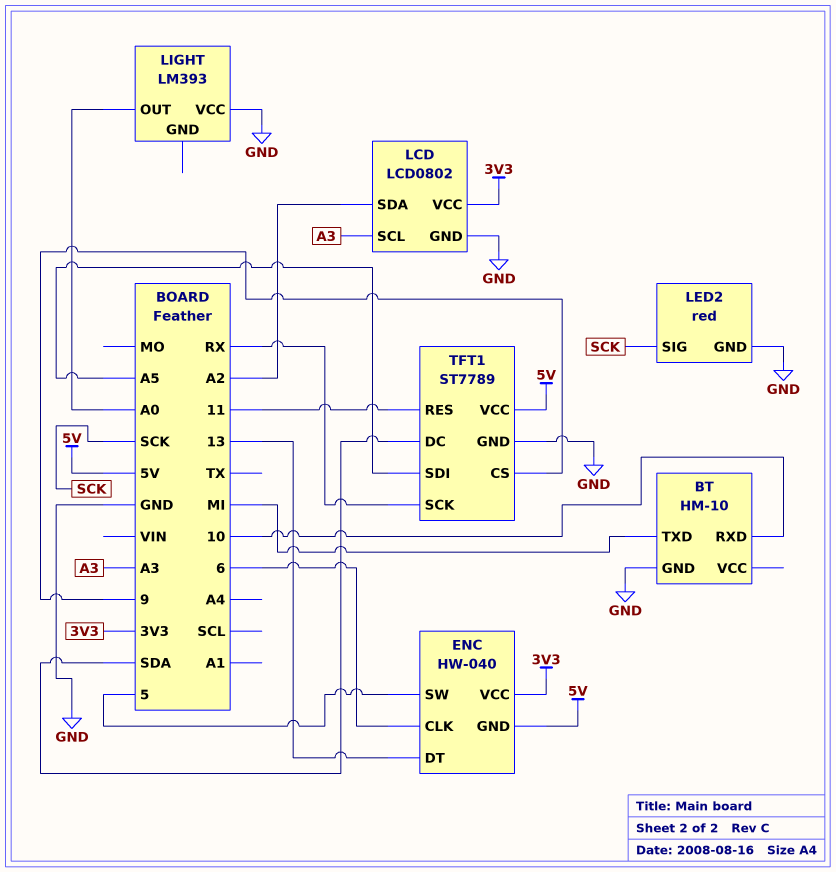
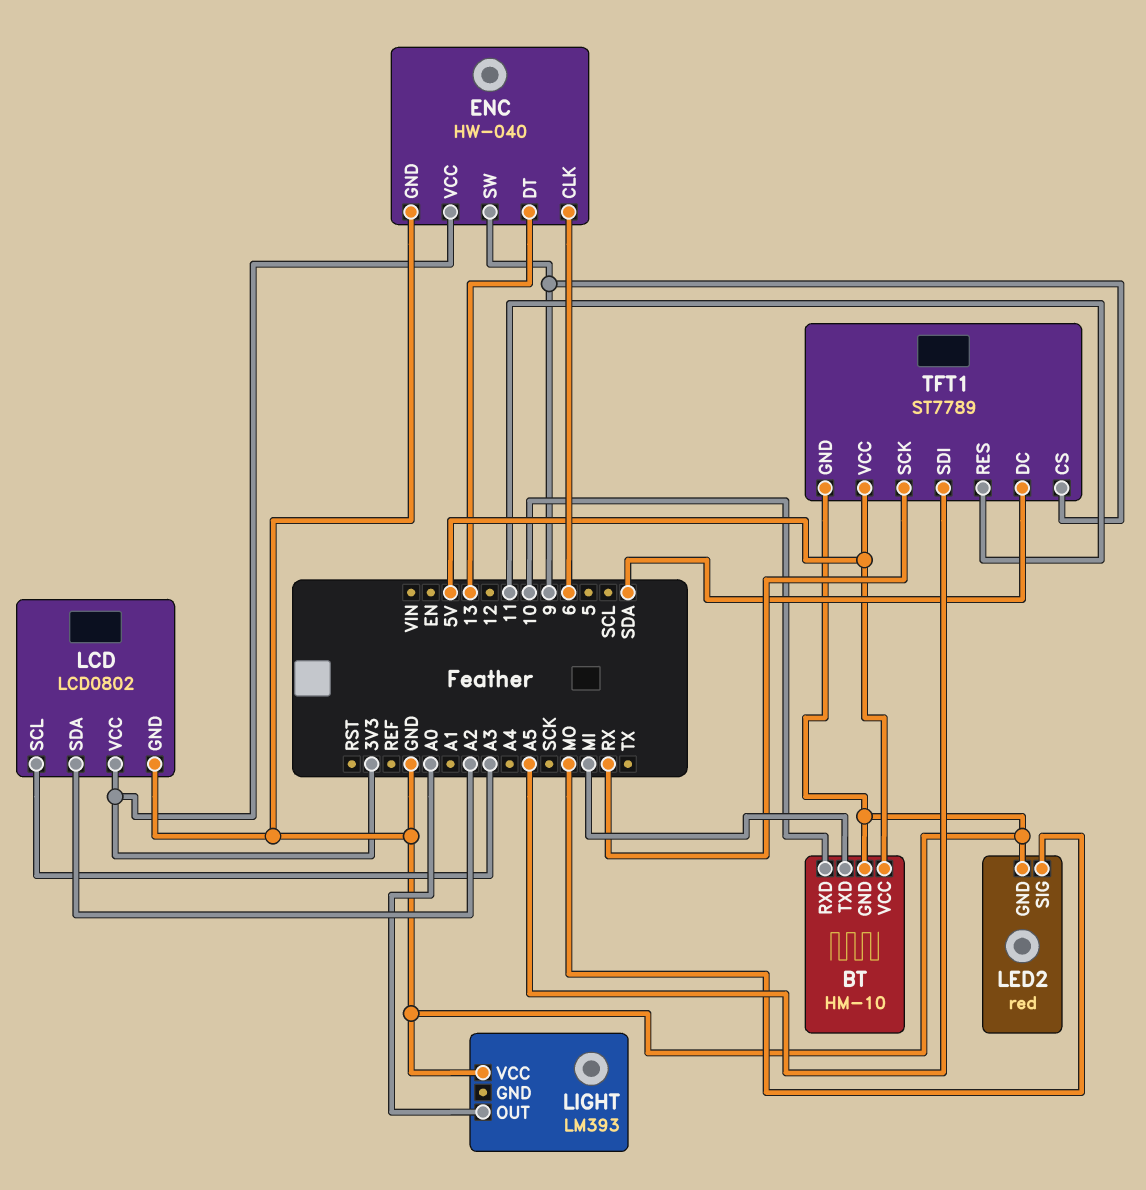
BT pin VCC: none -> 5V
ENC pin GND: 5V -> GND
ENC pin SW: 5 -> 9
LED2 pin SIG: SCK -> MO

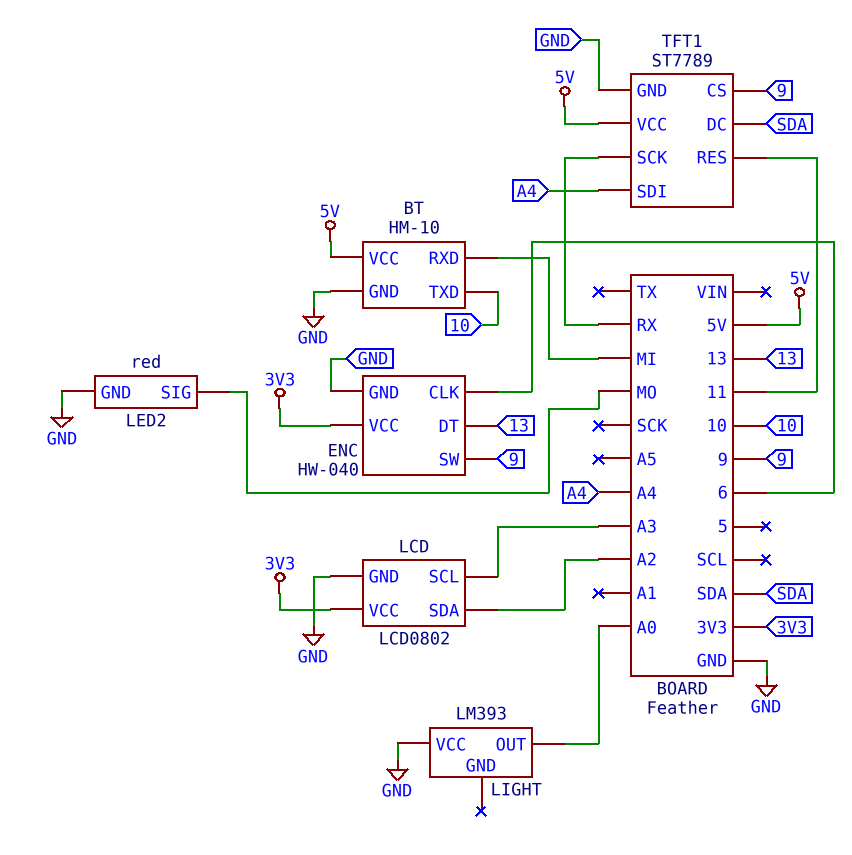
BT pin RXD: 10 -> MI
BT pin TXD: MI -> 10
TFT1 pin SDI: A5 -> A4

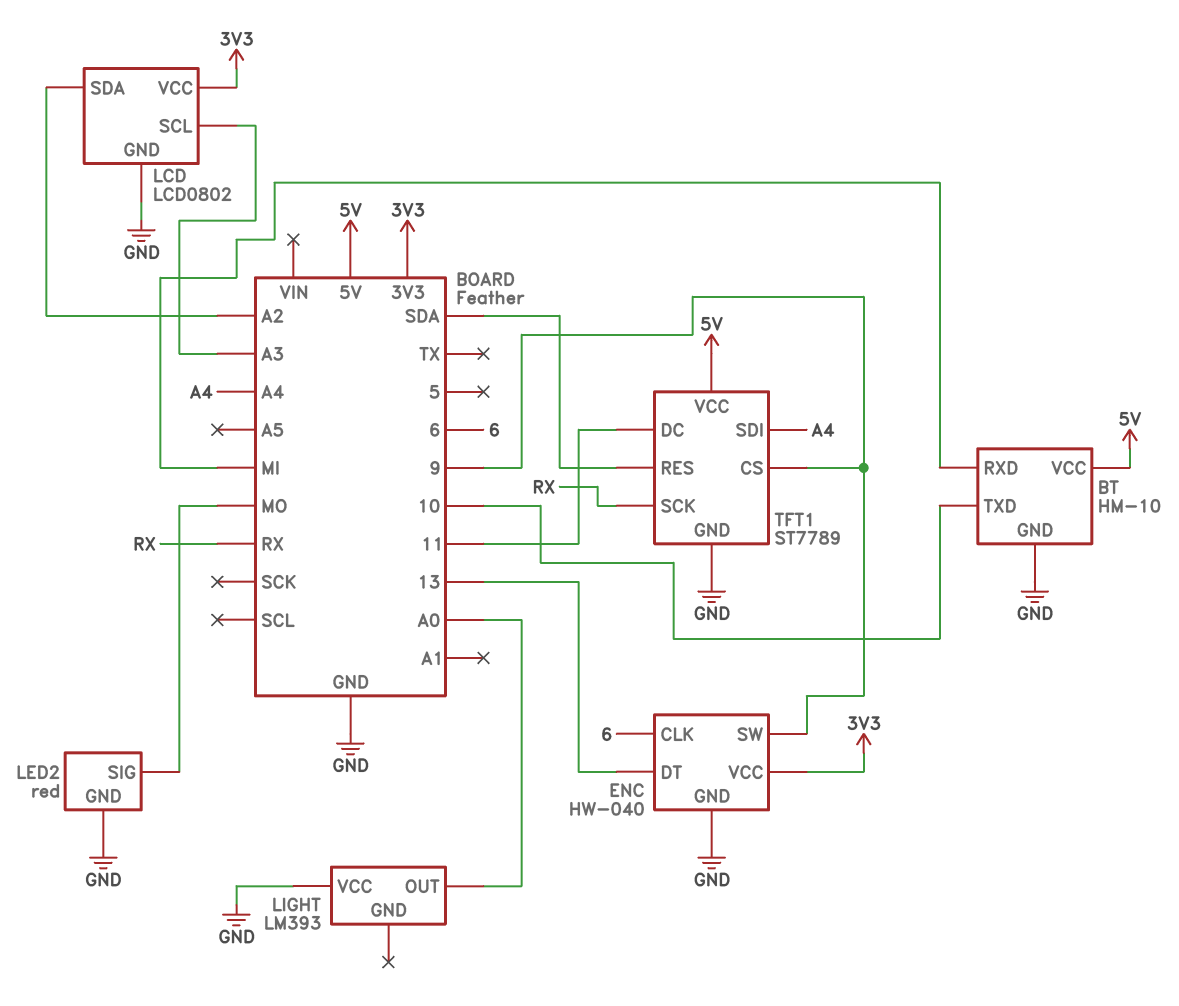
TFT1 pin DC: SDA -> 11
TFT1 pin RES: 11 -> SDA

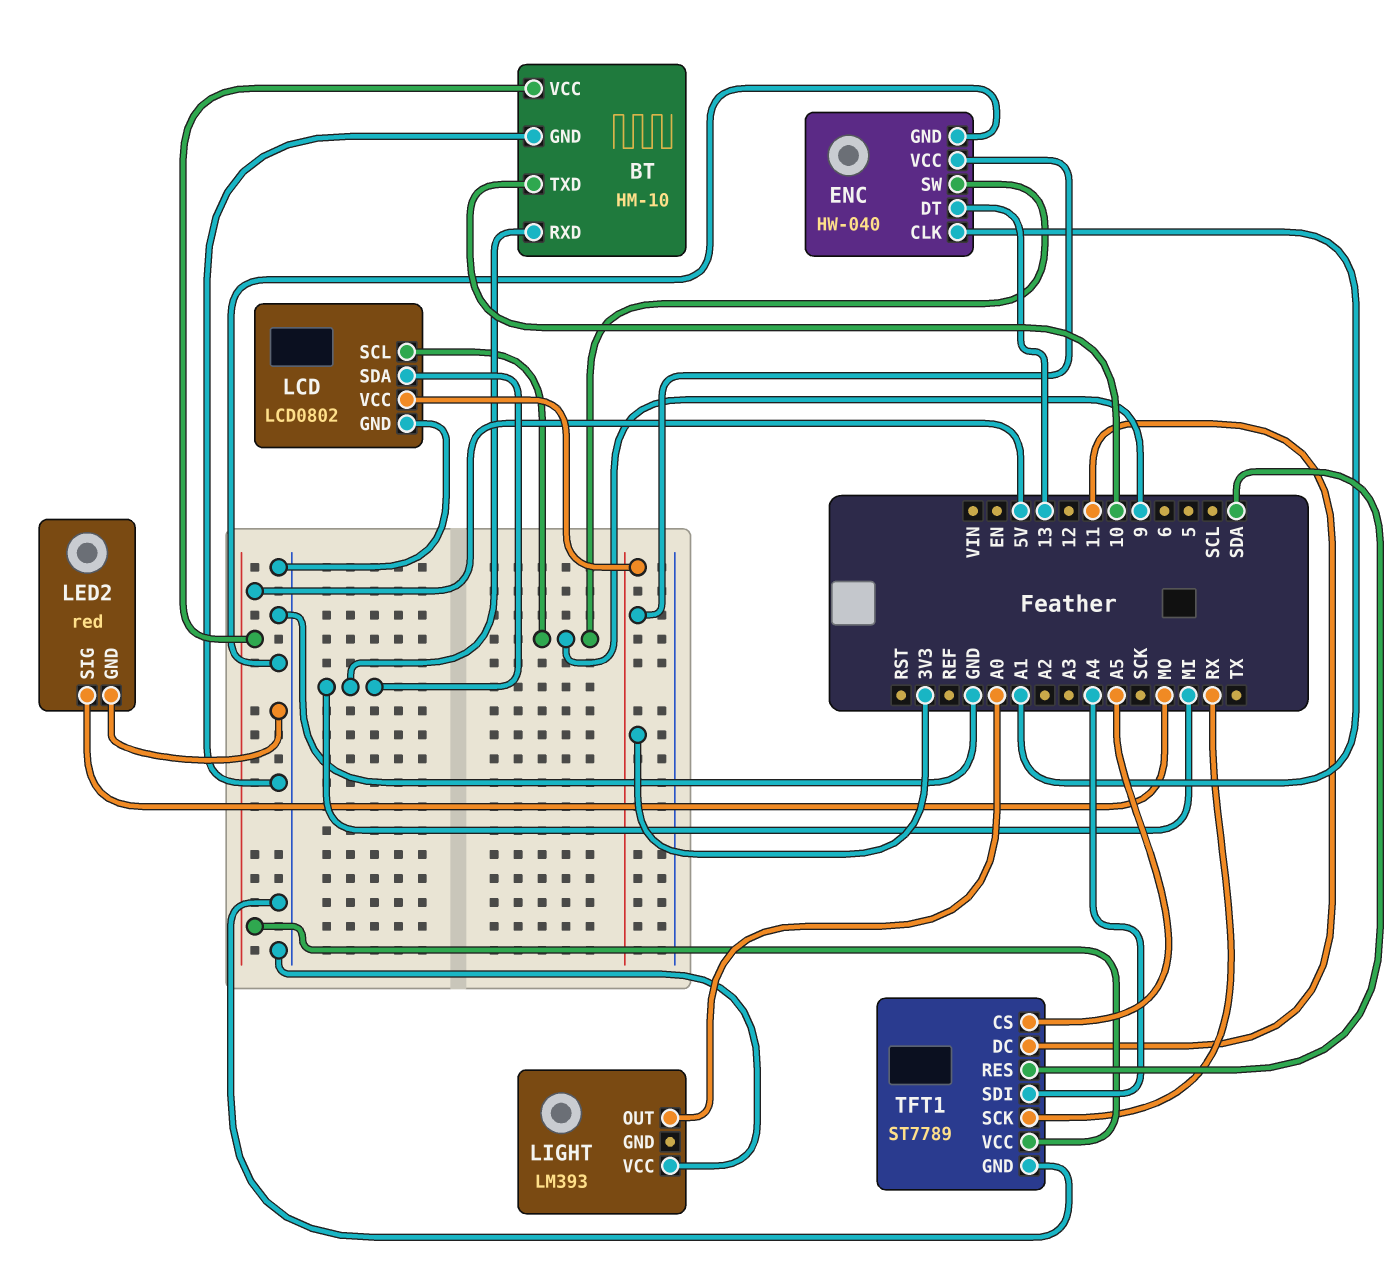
ENC pin CLK: 6 -> A1
LCD pin SCL: A3 -> 9
LCD pin SDA: A2 -> MI
TFT1 pin CS: 9 -> A5

